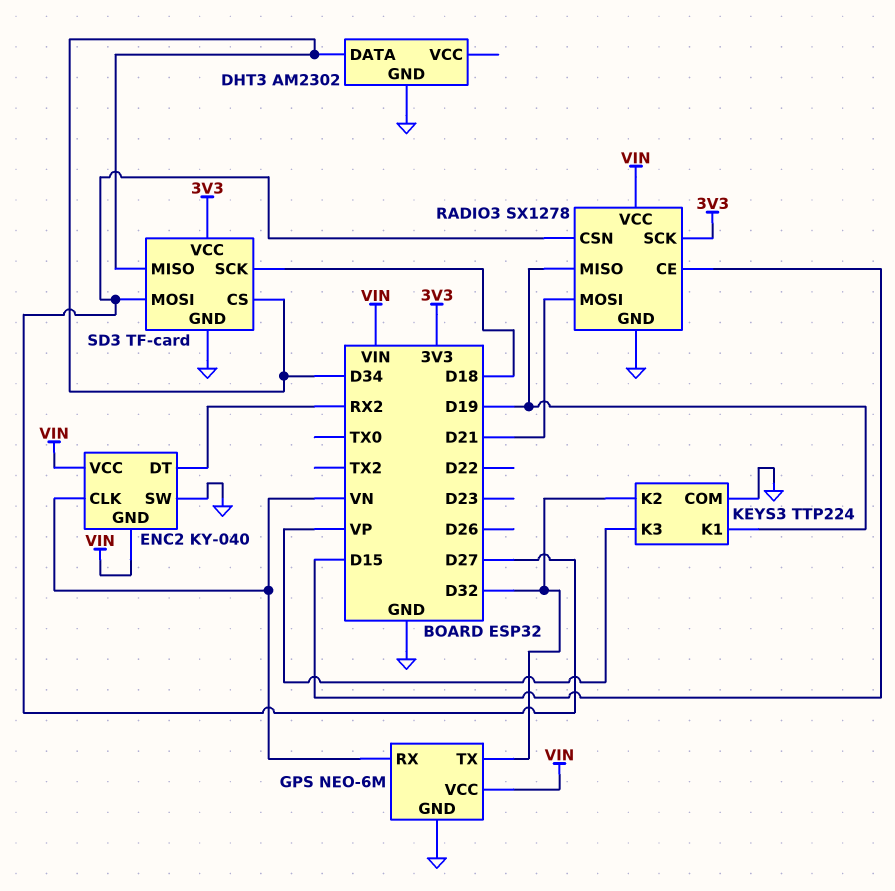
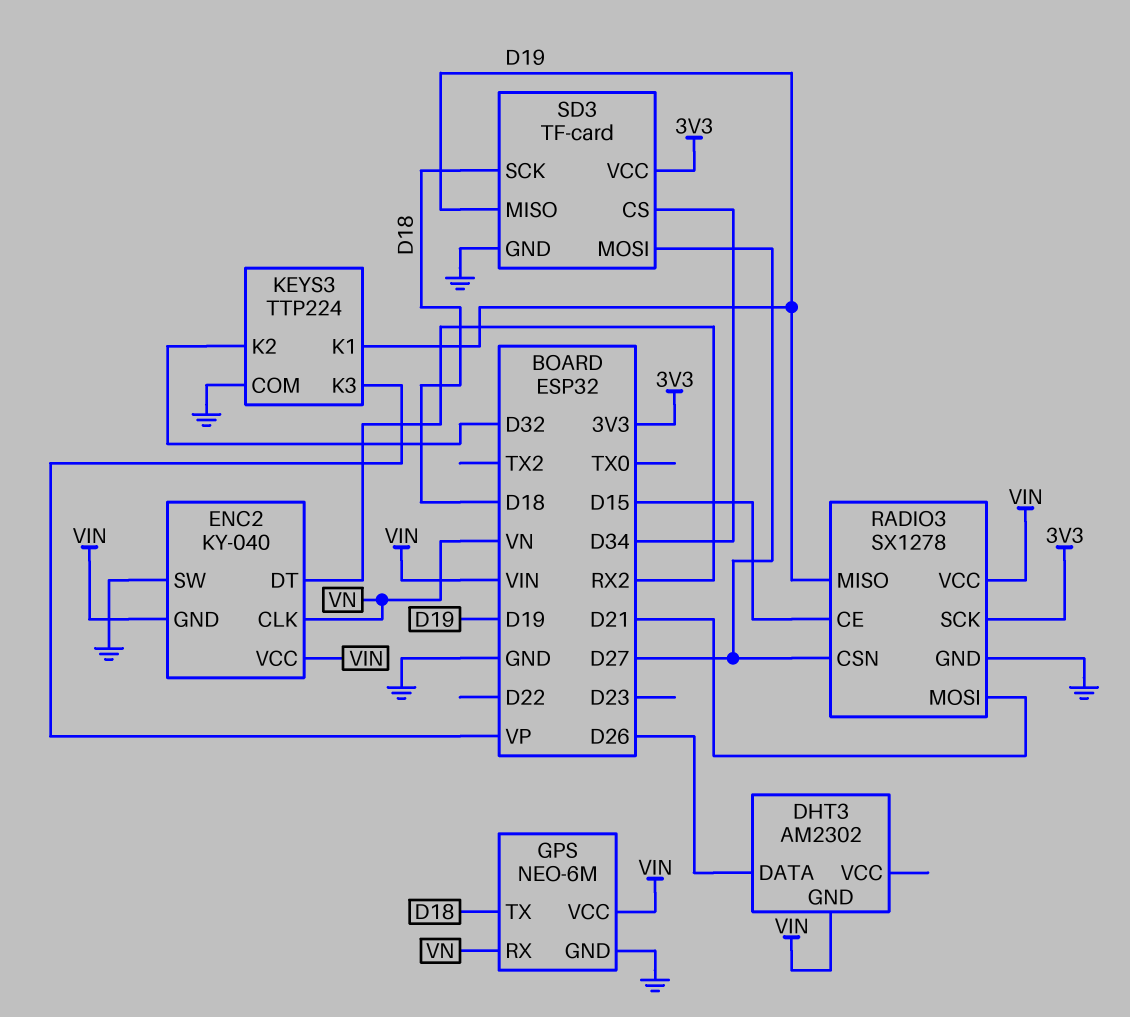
DHT3 pin DATA: D34 -> D26
DHT3 pin GND: GND -> VIN
GPS pin TX: D32 -> D18
SD3 pin MISO: D34 -> D19

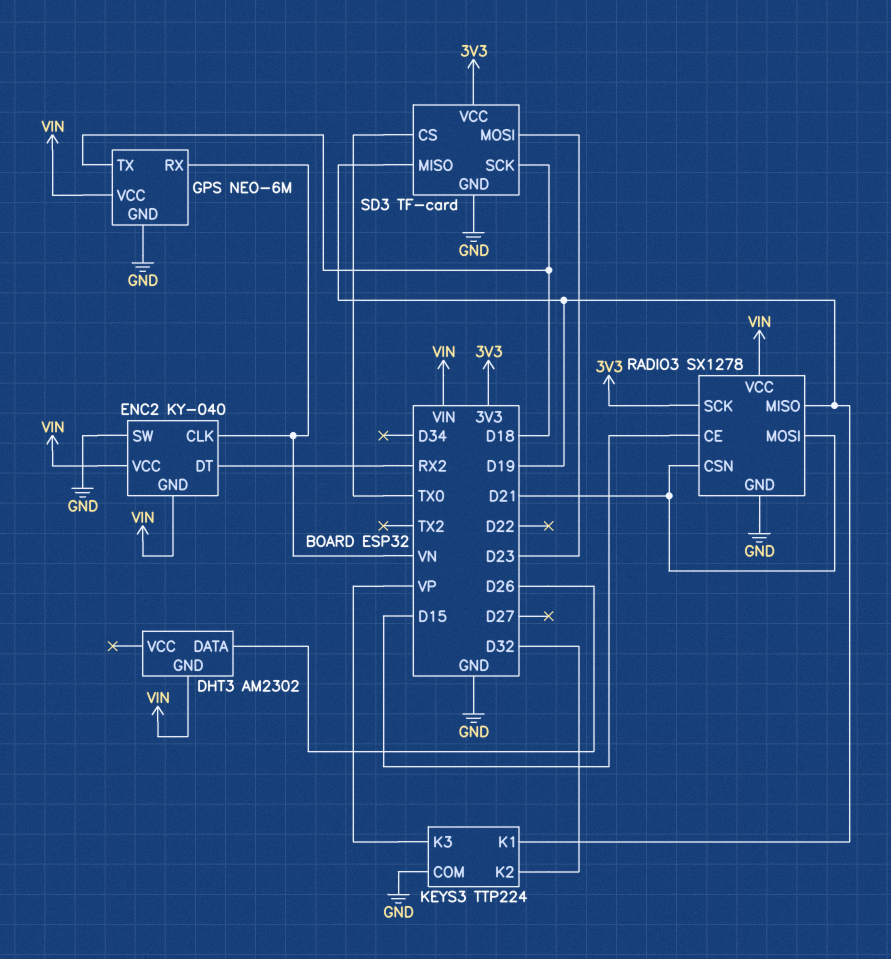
RADIO3 pin CSN: D27 -> D21
SD3 pin CS: D34 -> TX0
SD3 pin MOSI: D27 -> D23

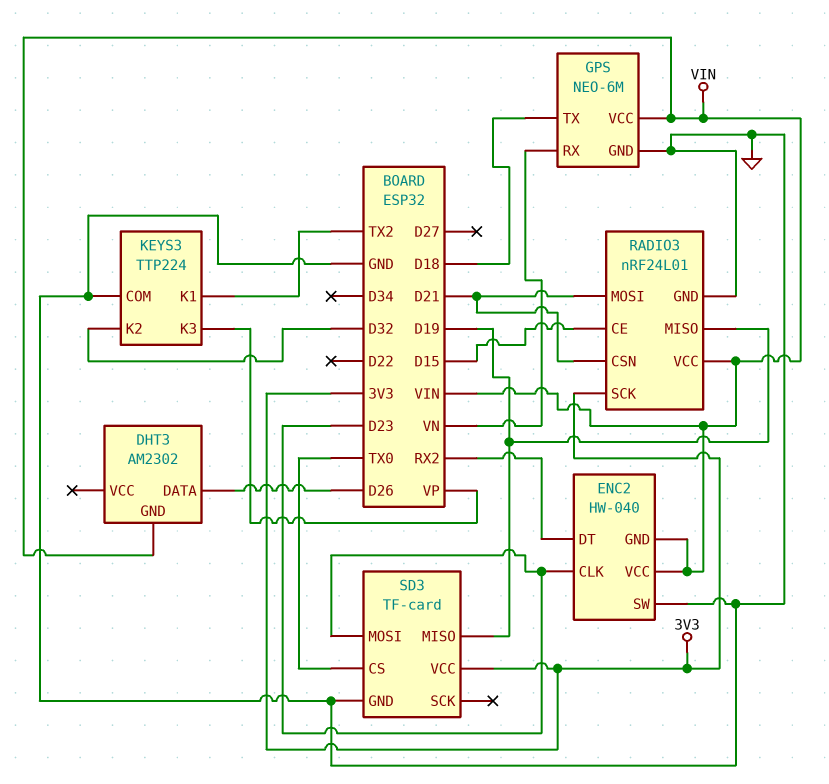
ENC2: KY-040 -> HW-040
ENC2 pin CLK: VN -> D23
KEYS3 pin K1: D19 -> TX2
RADIO3: SX1278 -> nRF24L01
SD3 pin SCK: D18 -> none

